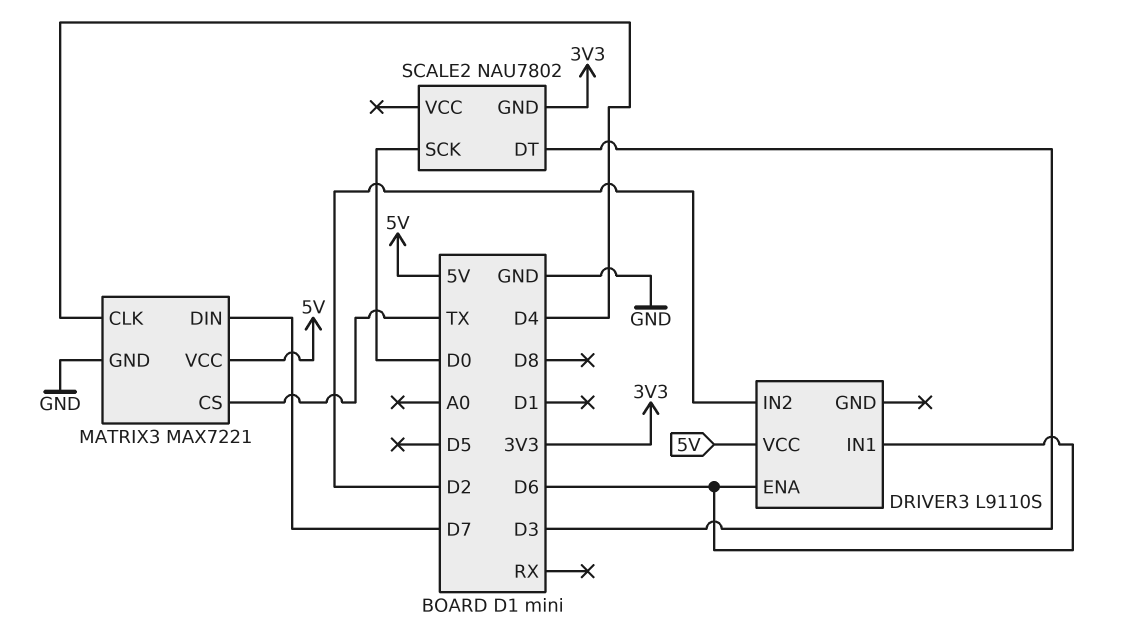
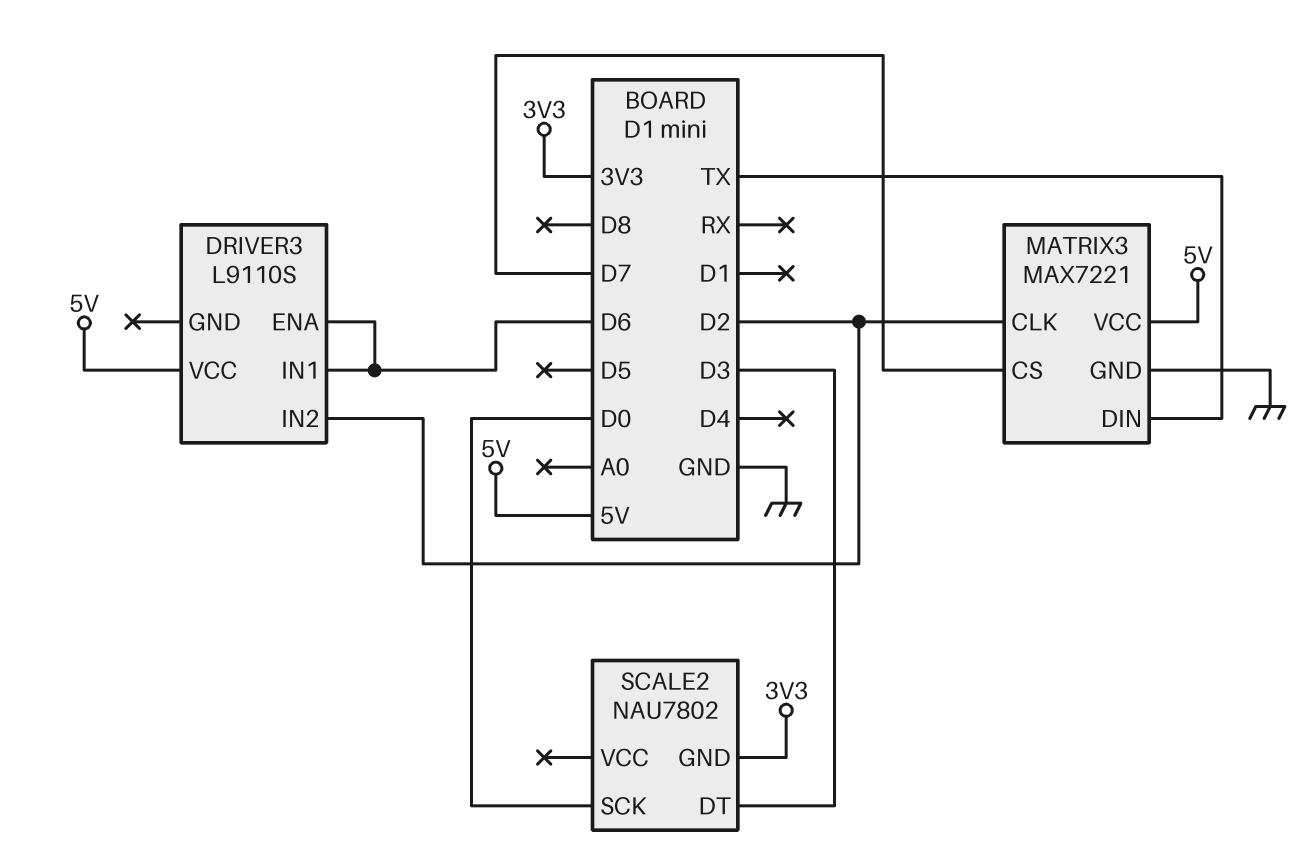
MATRIX3 pin CLK: D4 -> D2
MATRIX3 pin CS: TX -> D7
MATRIX3 pin DIN: D7 -> TX

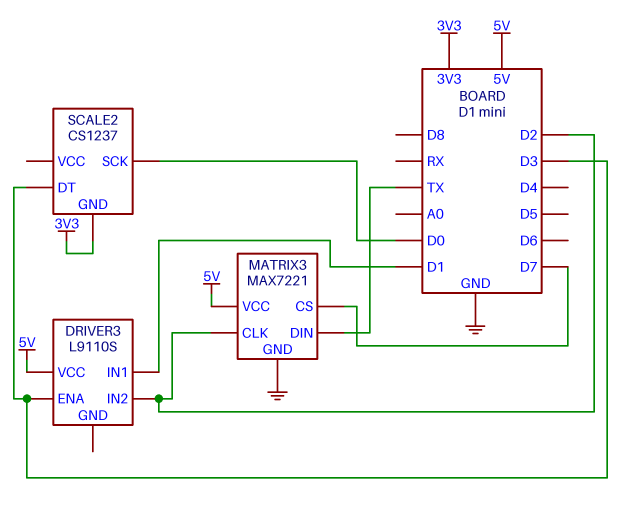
DRIVER3 pin ENA: D6 -> D3
DRIVER3 pin IN1: D6 -> D1
SCALE2: NAU7802 -> CS1237

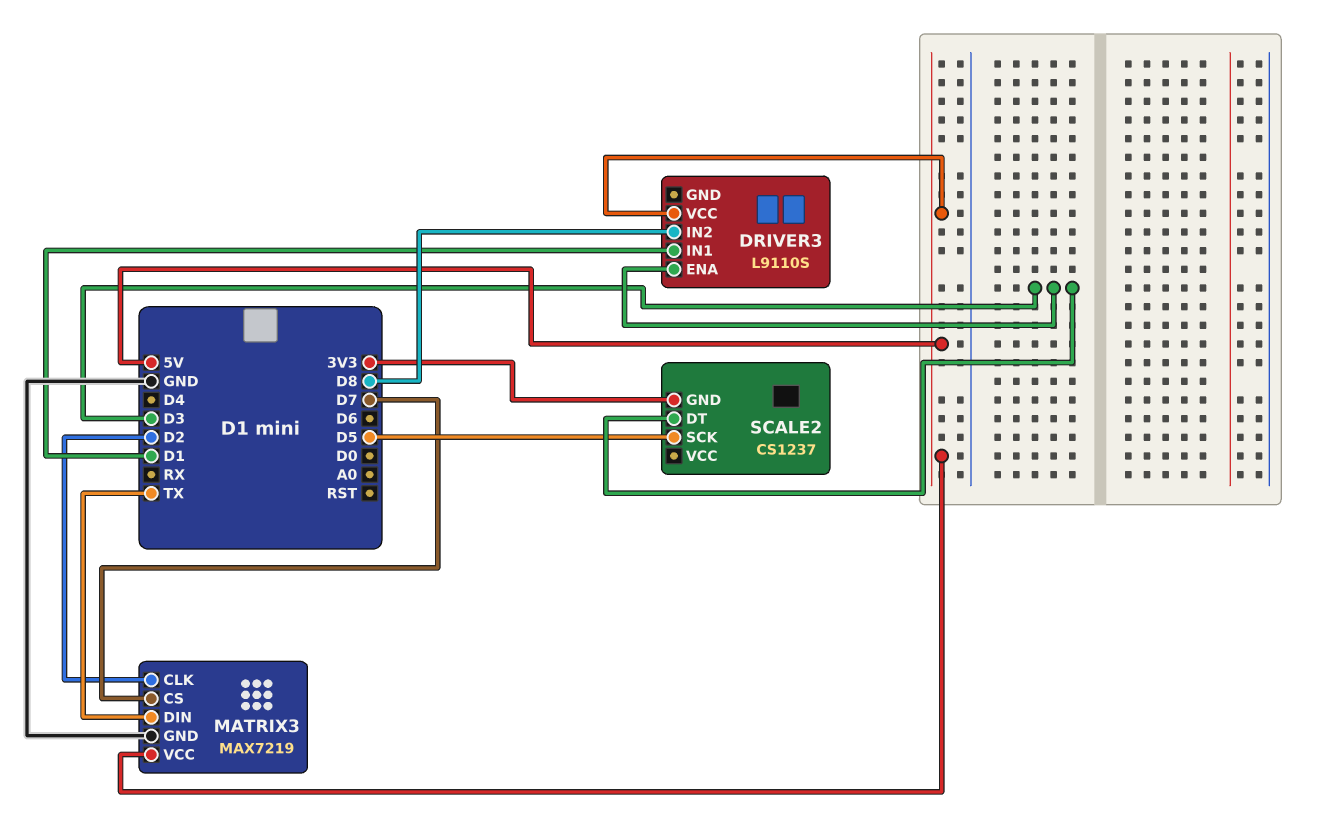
DRIVER3 pin IN2: D2 -> D8
MATRIX3: MAX7221 -> MAX7219
SCALE2 pin SCK: D0 -> D5

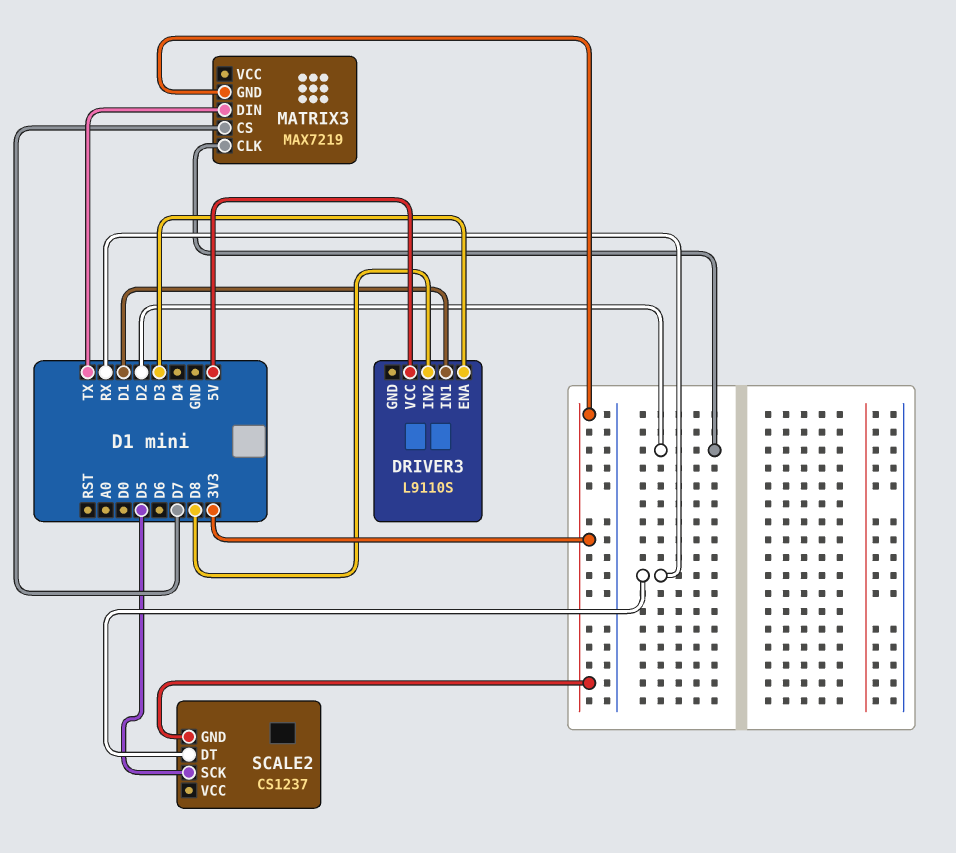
MATRIX3 pin GND: GND -> 3V3
MATRIX3 pin VCC: 5V -> none
SCALE2 pin DT: D3 -> RX

